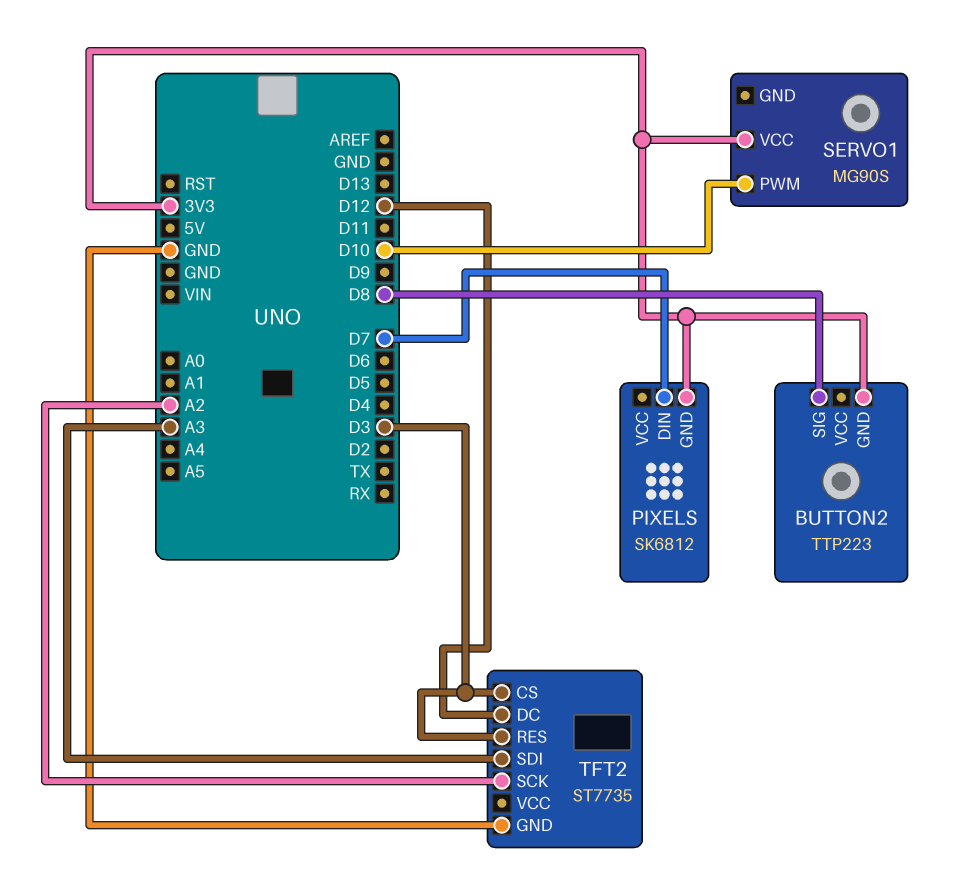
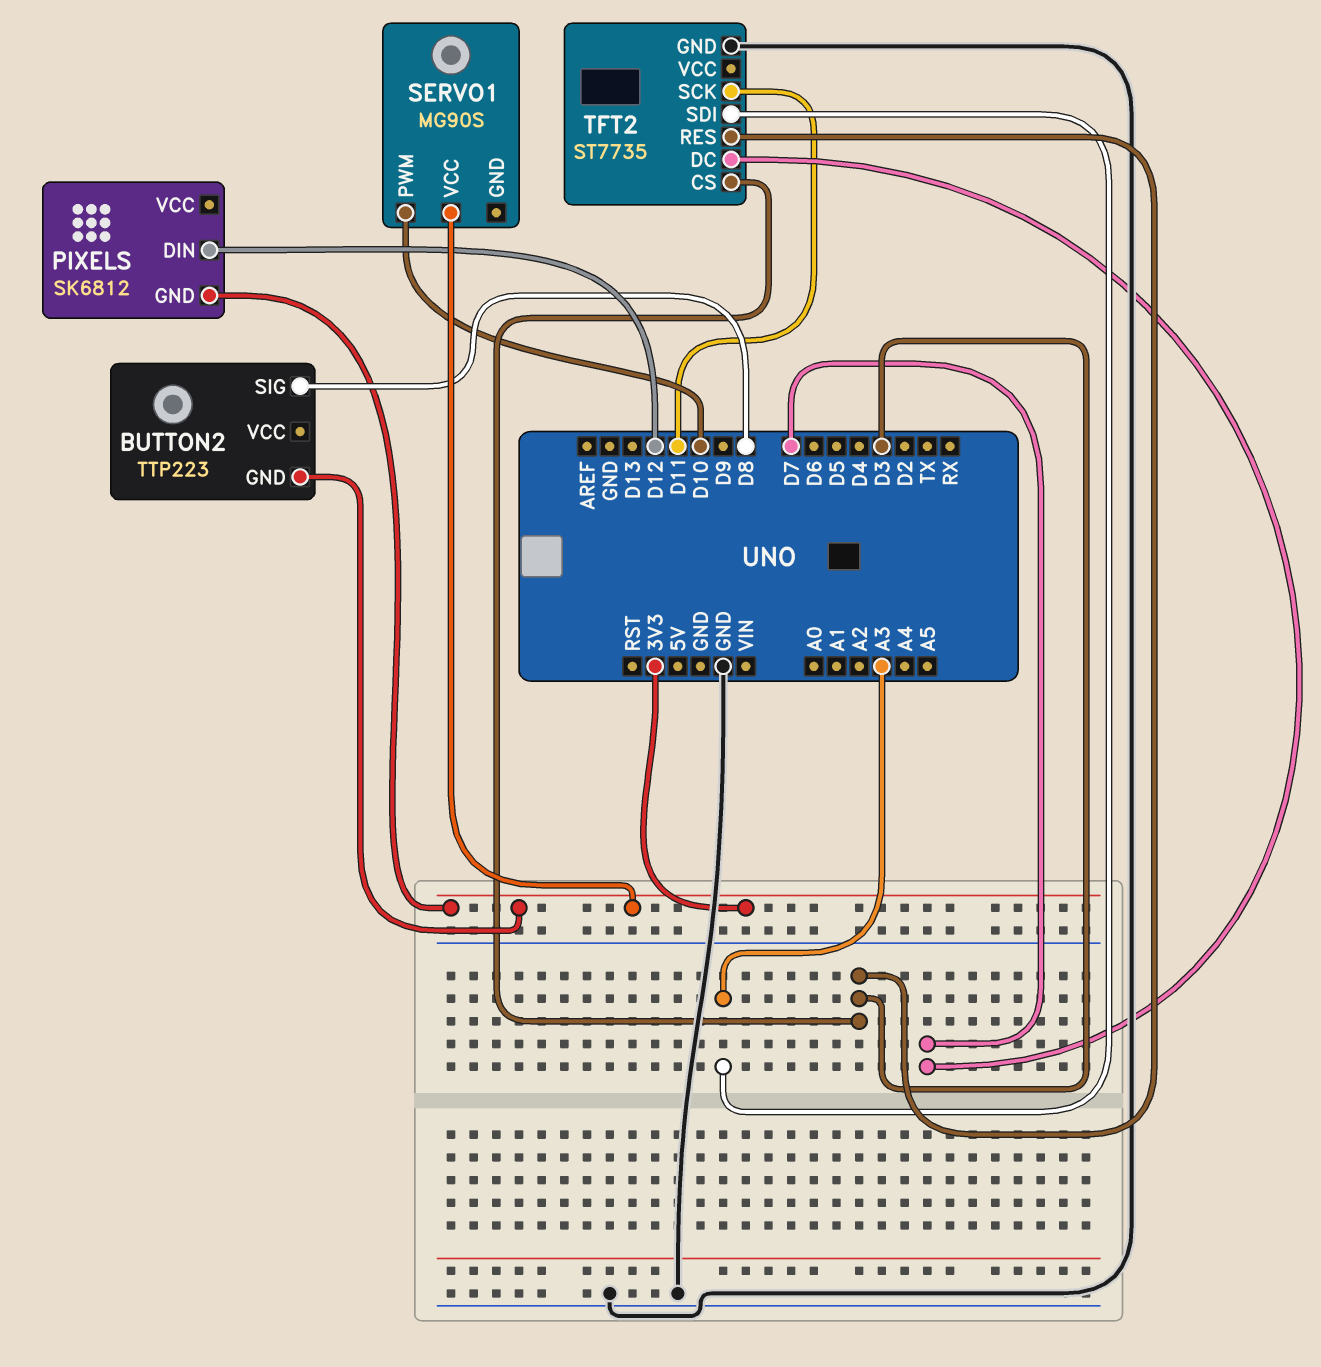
PIXELS pin DIN: D7 -> D12
TFT2 pin DC: D12 -> D7
TFT2 pin SCK: A2 -> D11

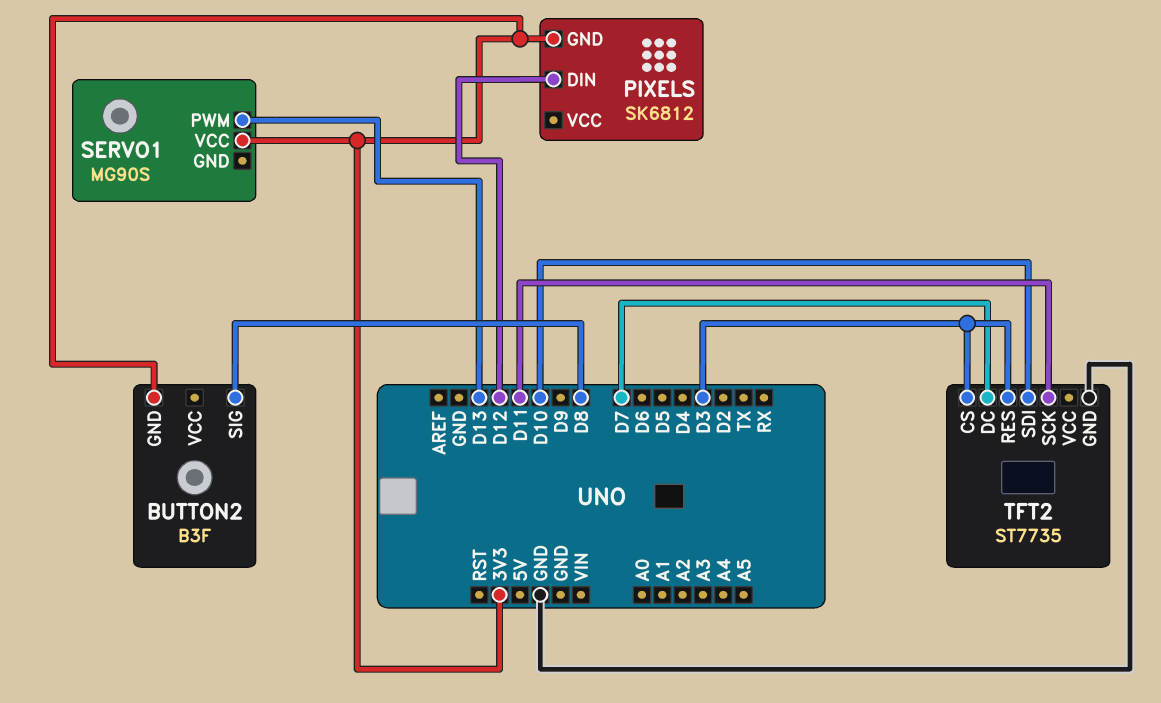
BUTTON2: TTP223 -> B3F
SERVO1 pin PWM: D10 -> D13
TFT2 pin SDI: A3 -> D10

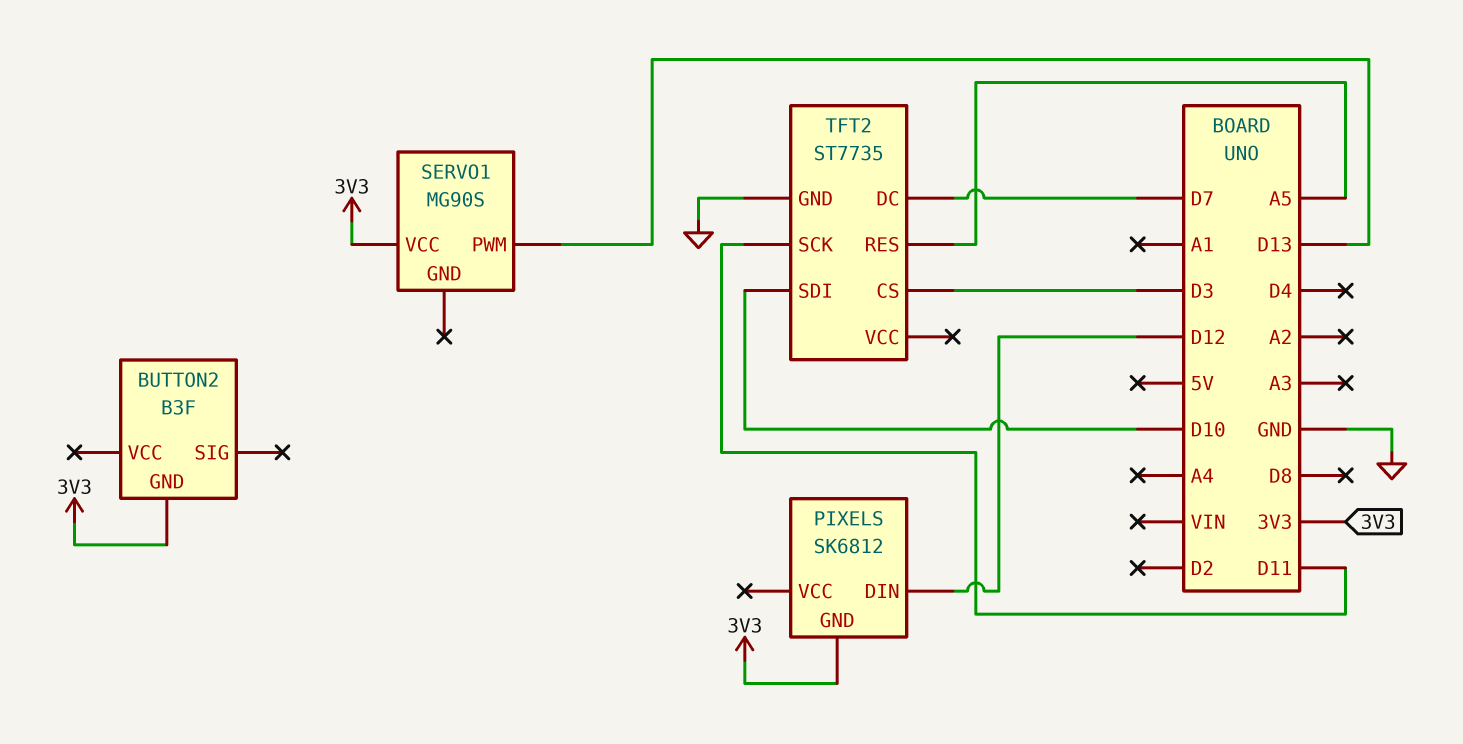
BUTTON2 pin SIG: D8 -> none
TFT2 pin RES: D3 -> A5

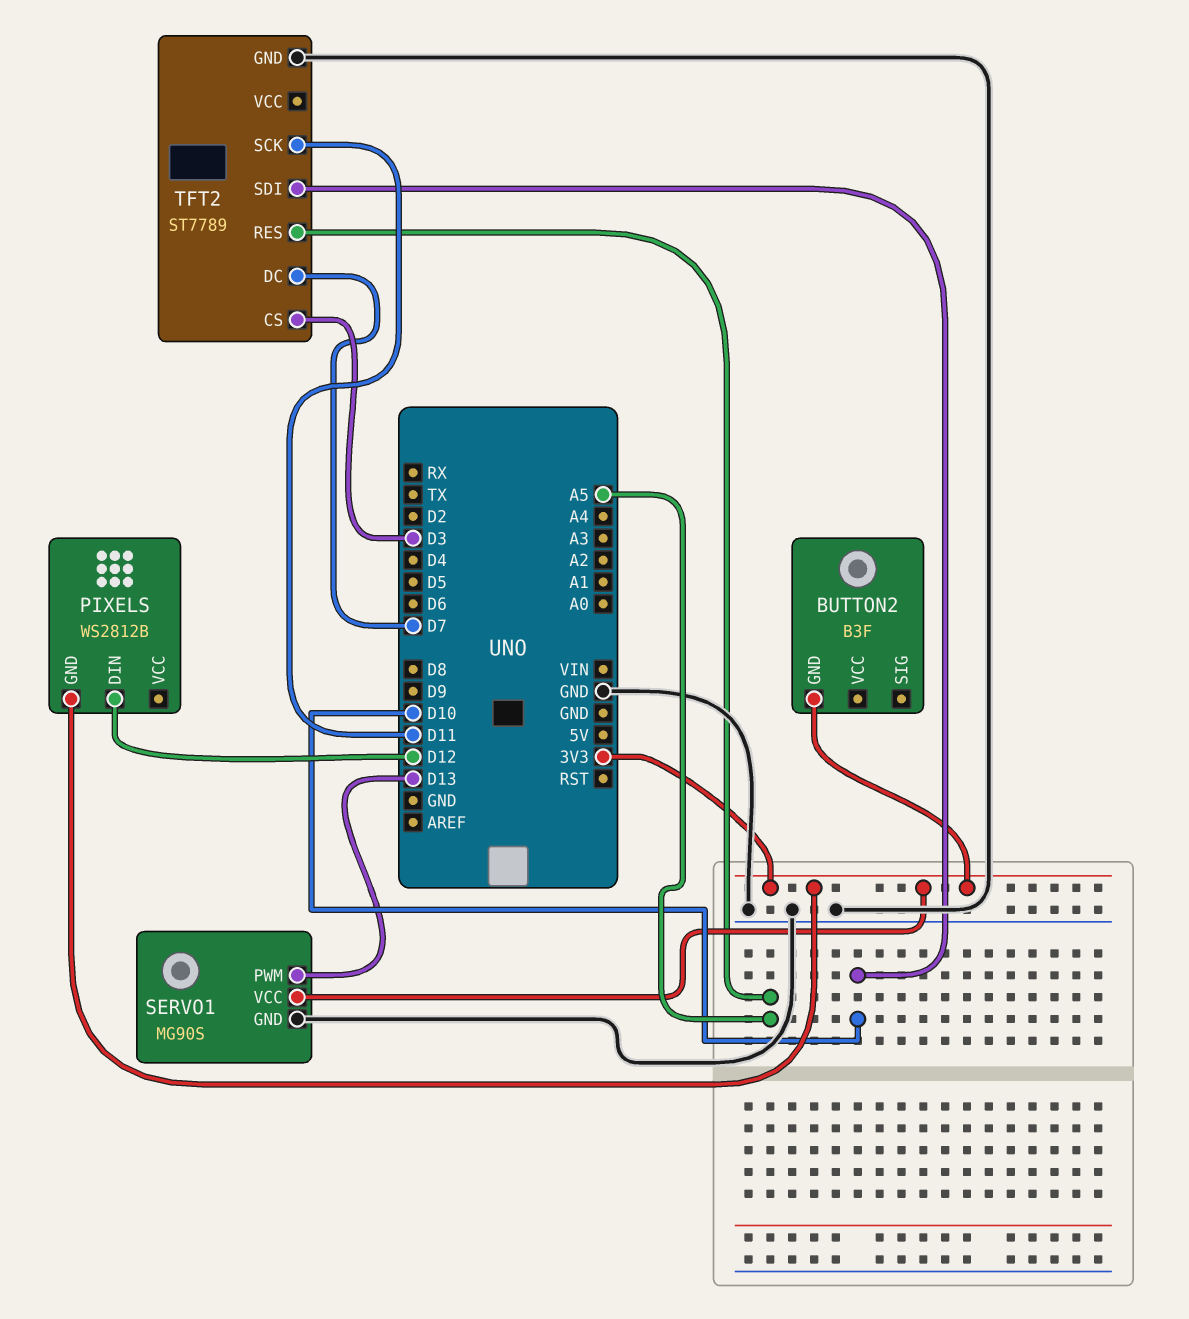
PIXELS: SK6812 -> WS2812B
SERVO1 pin GND: none -> GND
TFT2: ST7735 -> ST7789

